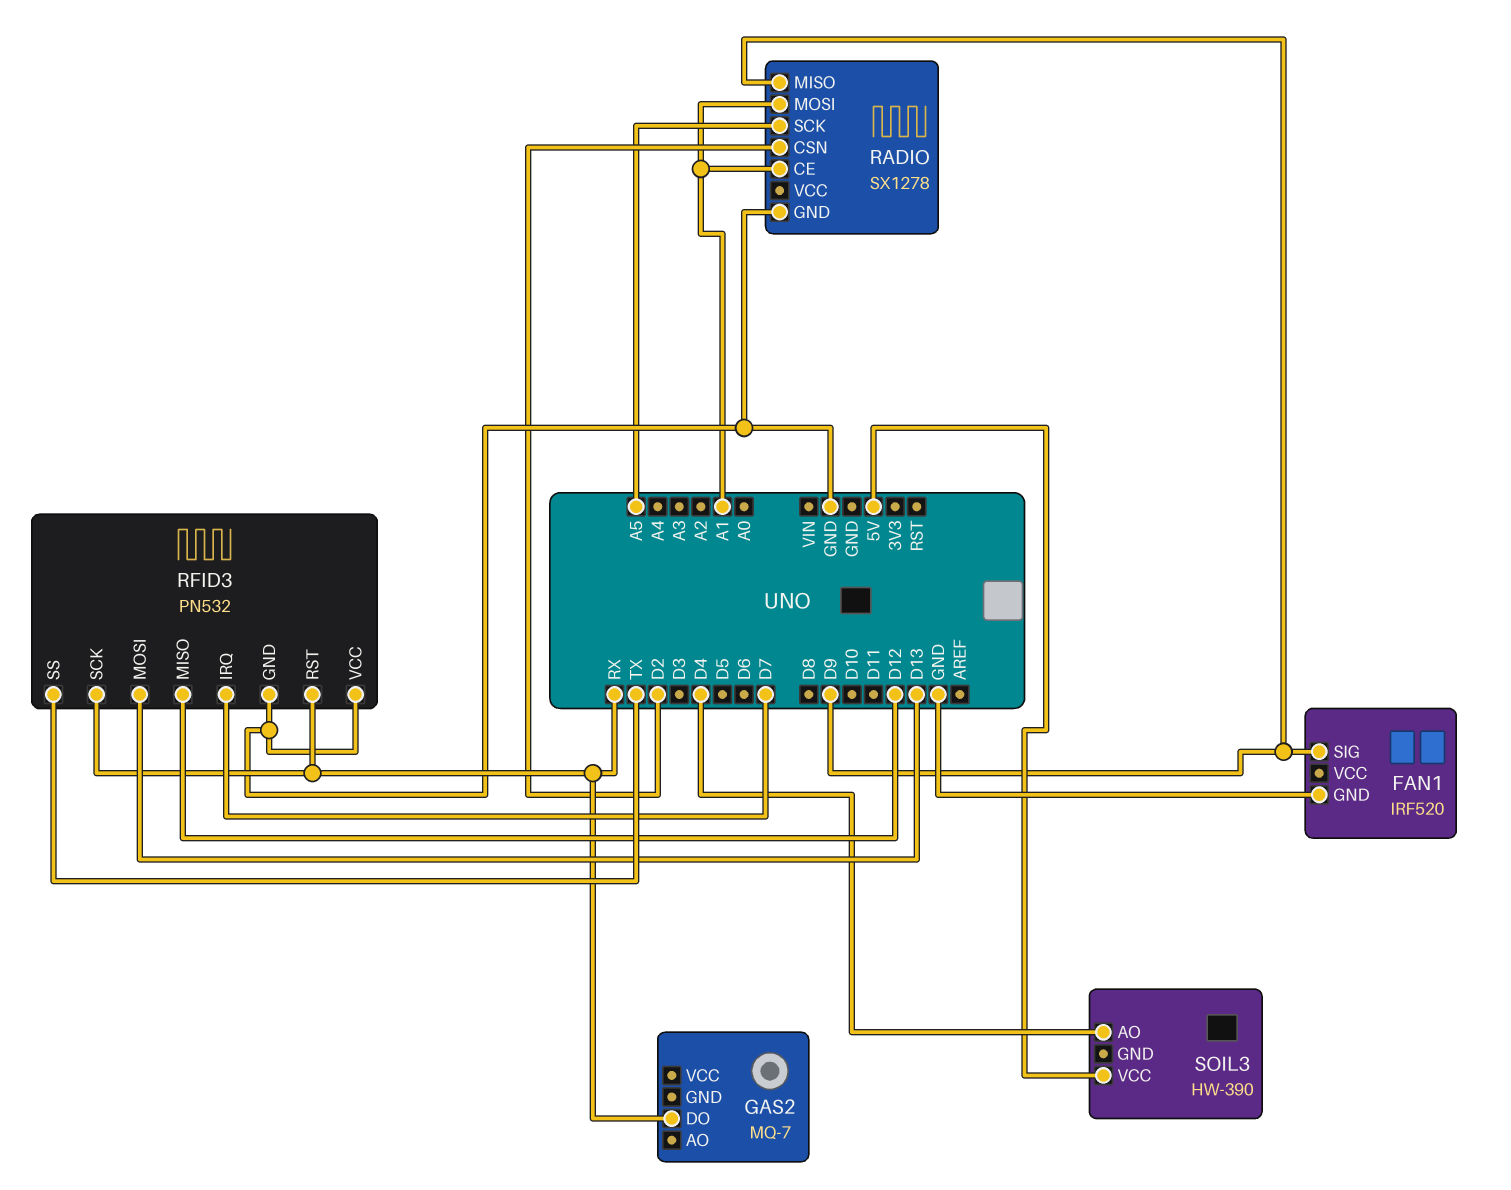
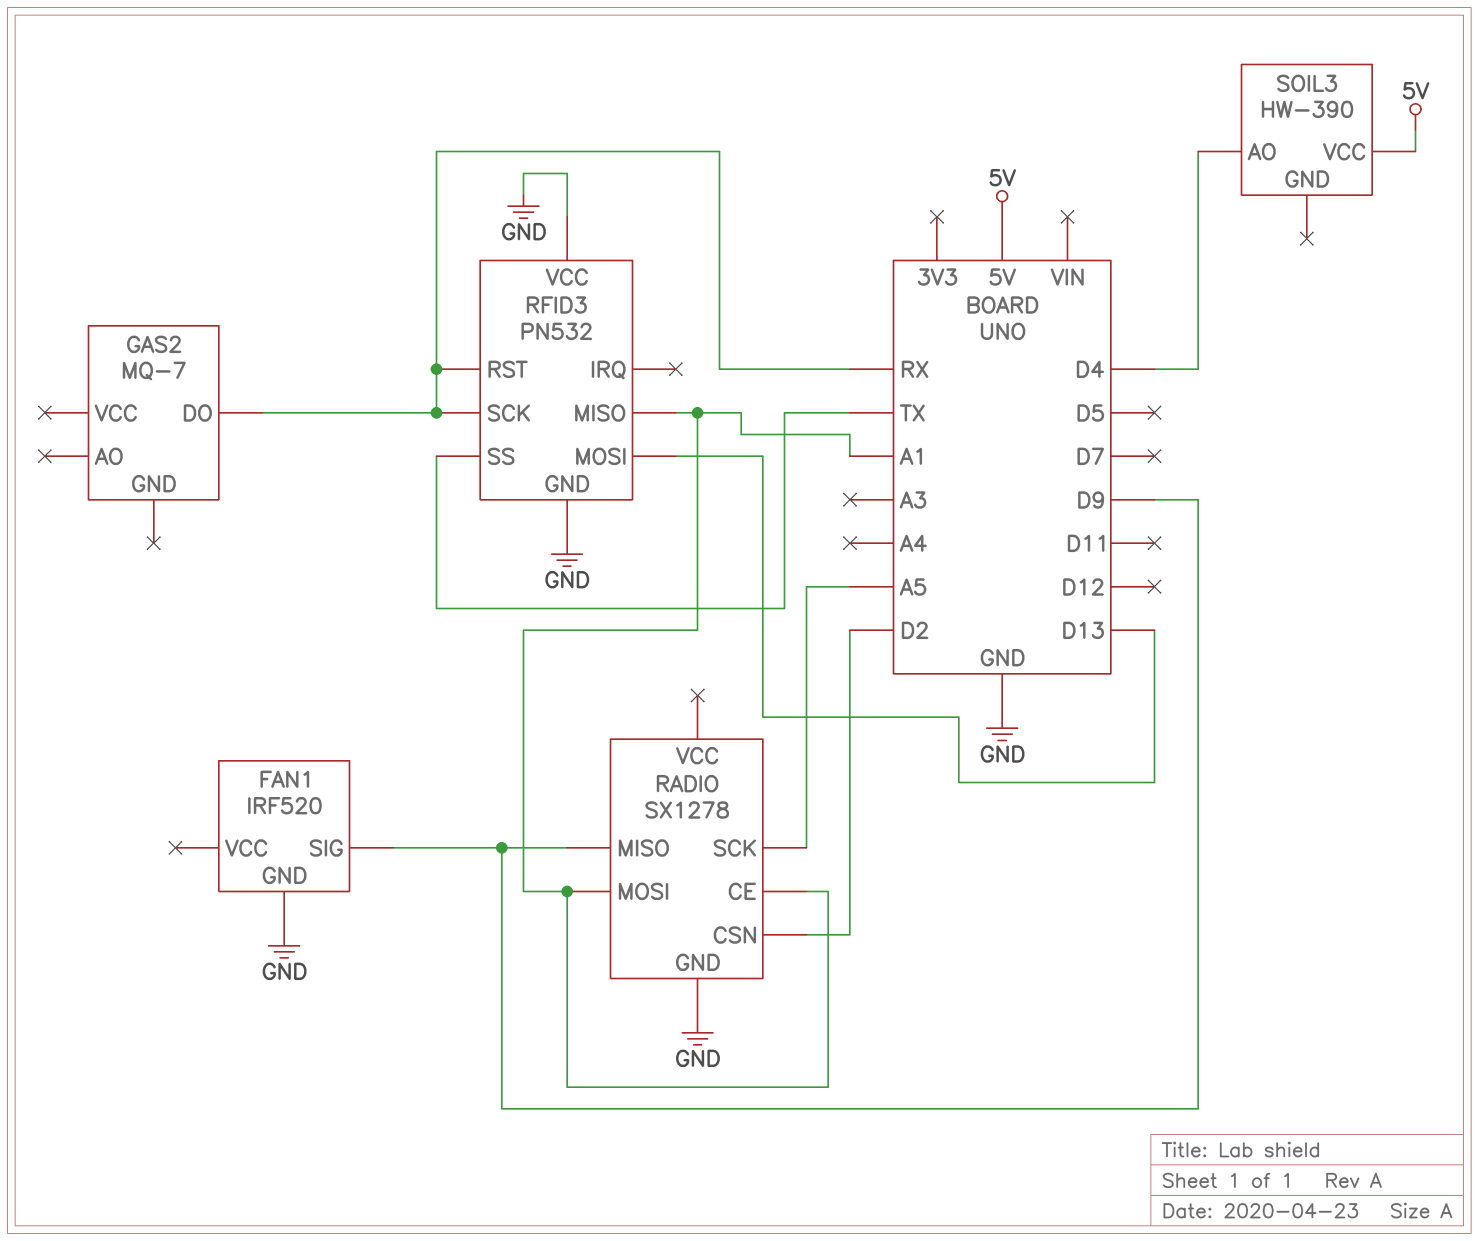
RFID3 pin IRQ: D7 -> none
RFID3 pin MISO: D12 -> A1

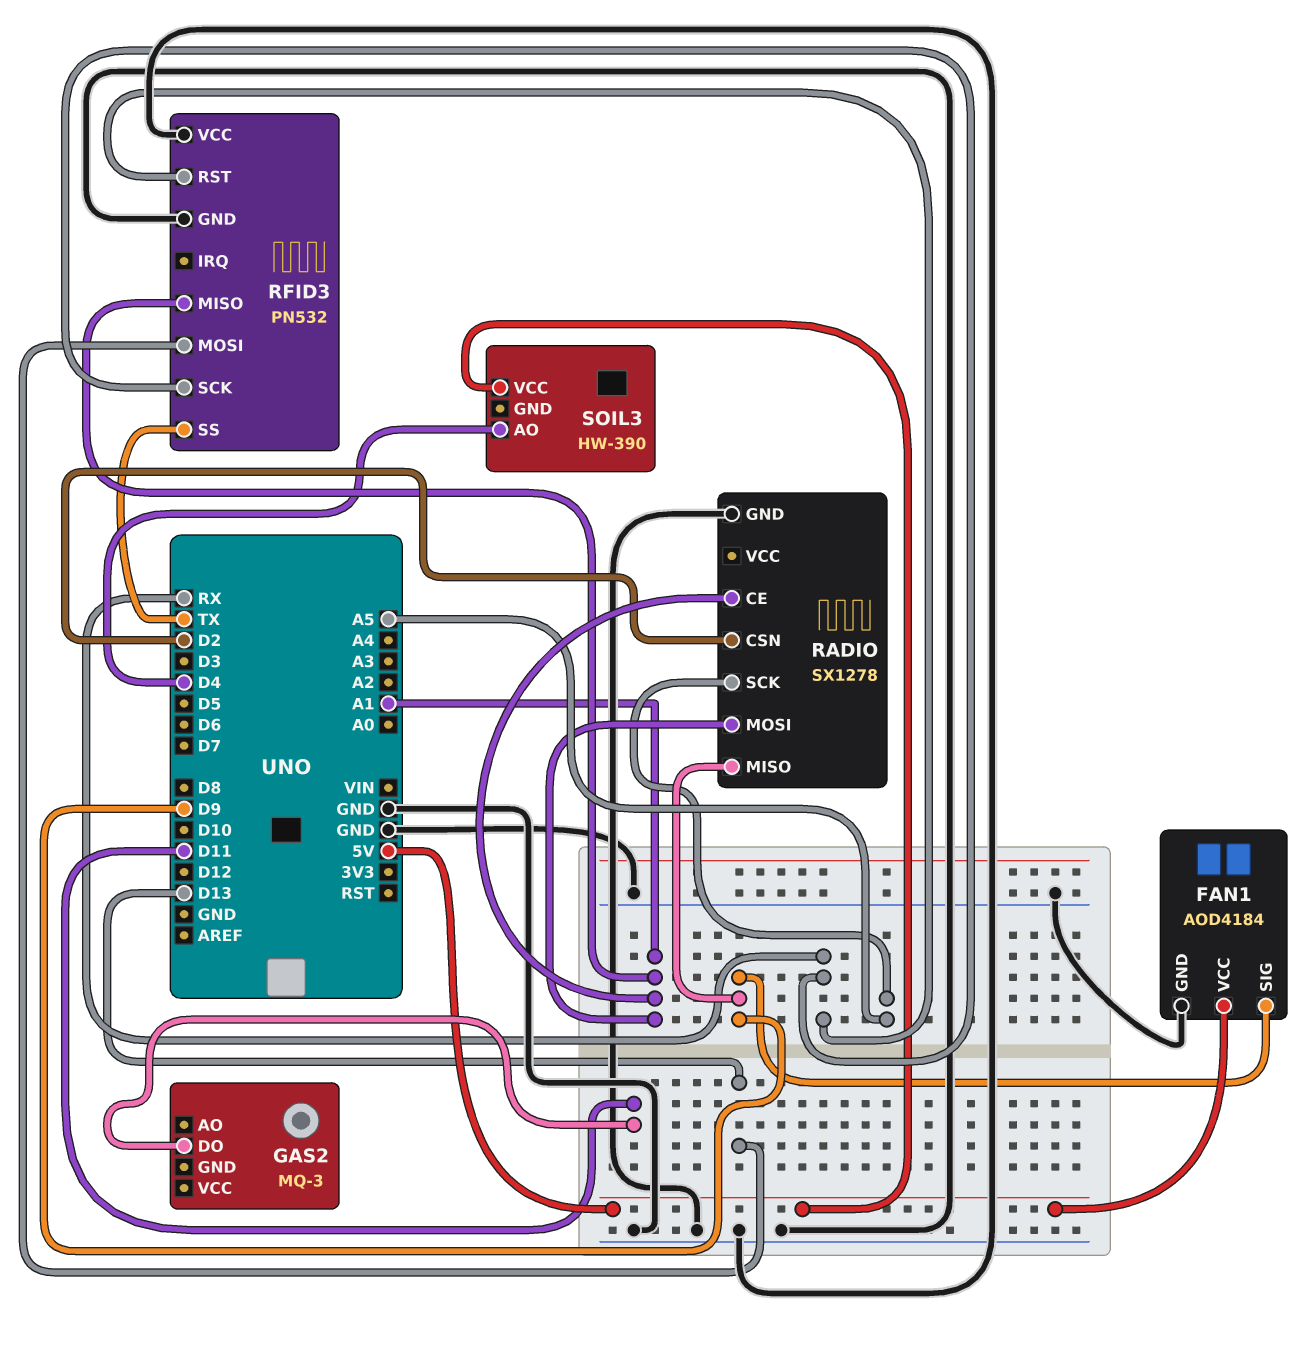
FAN1: IRF520 -> AOD4184
FAN1 pin VCC: none -> 5V
GAS2: MQ-7 -> MQ-3
GAS2 pin DO: RX -> D11

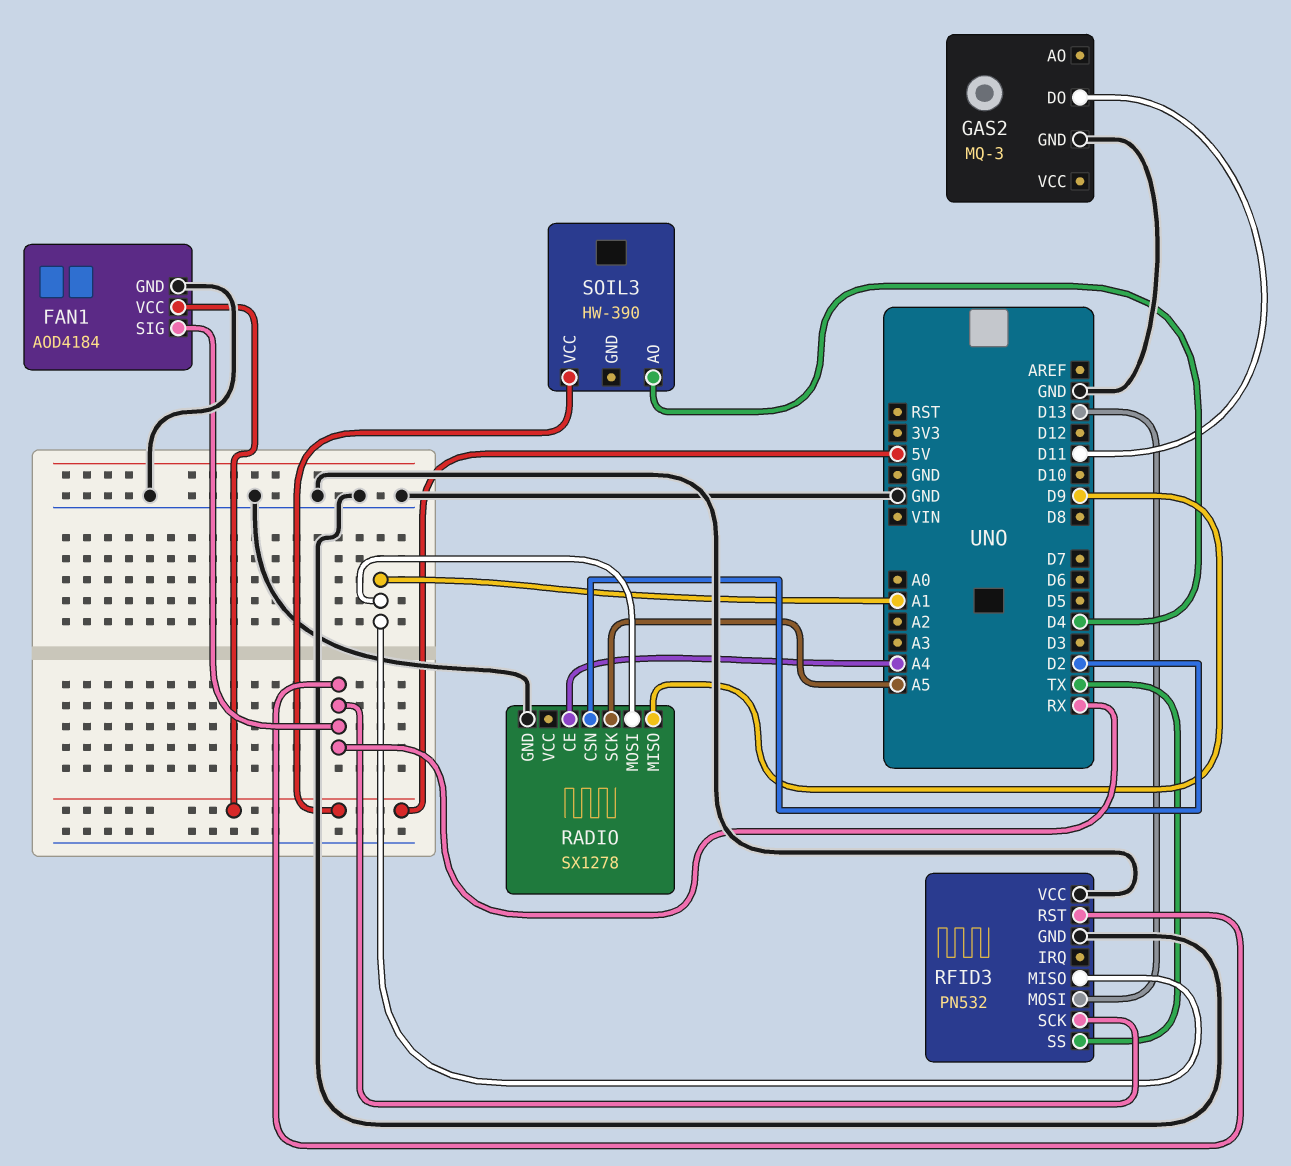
FAN1 pin SIG: D9 -> RX
GAS2 pin GND: none -> GND
RADIO pin CE: A1 -> A4

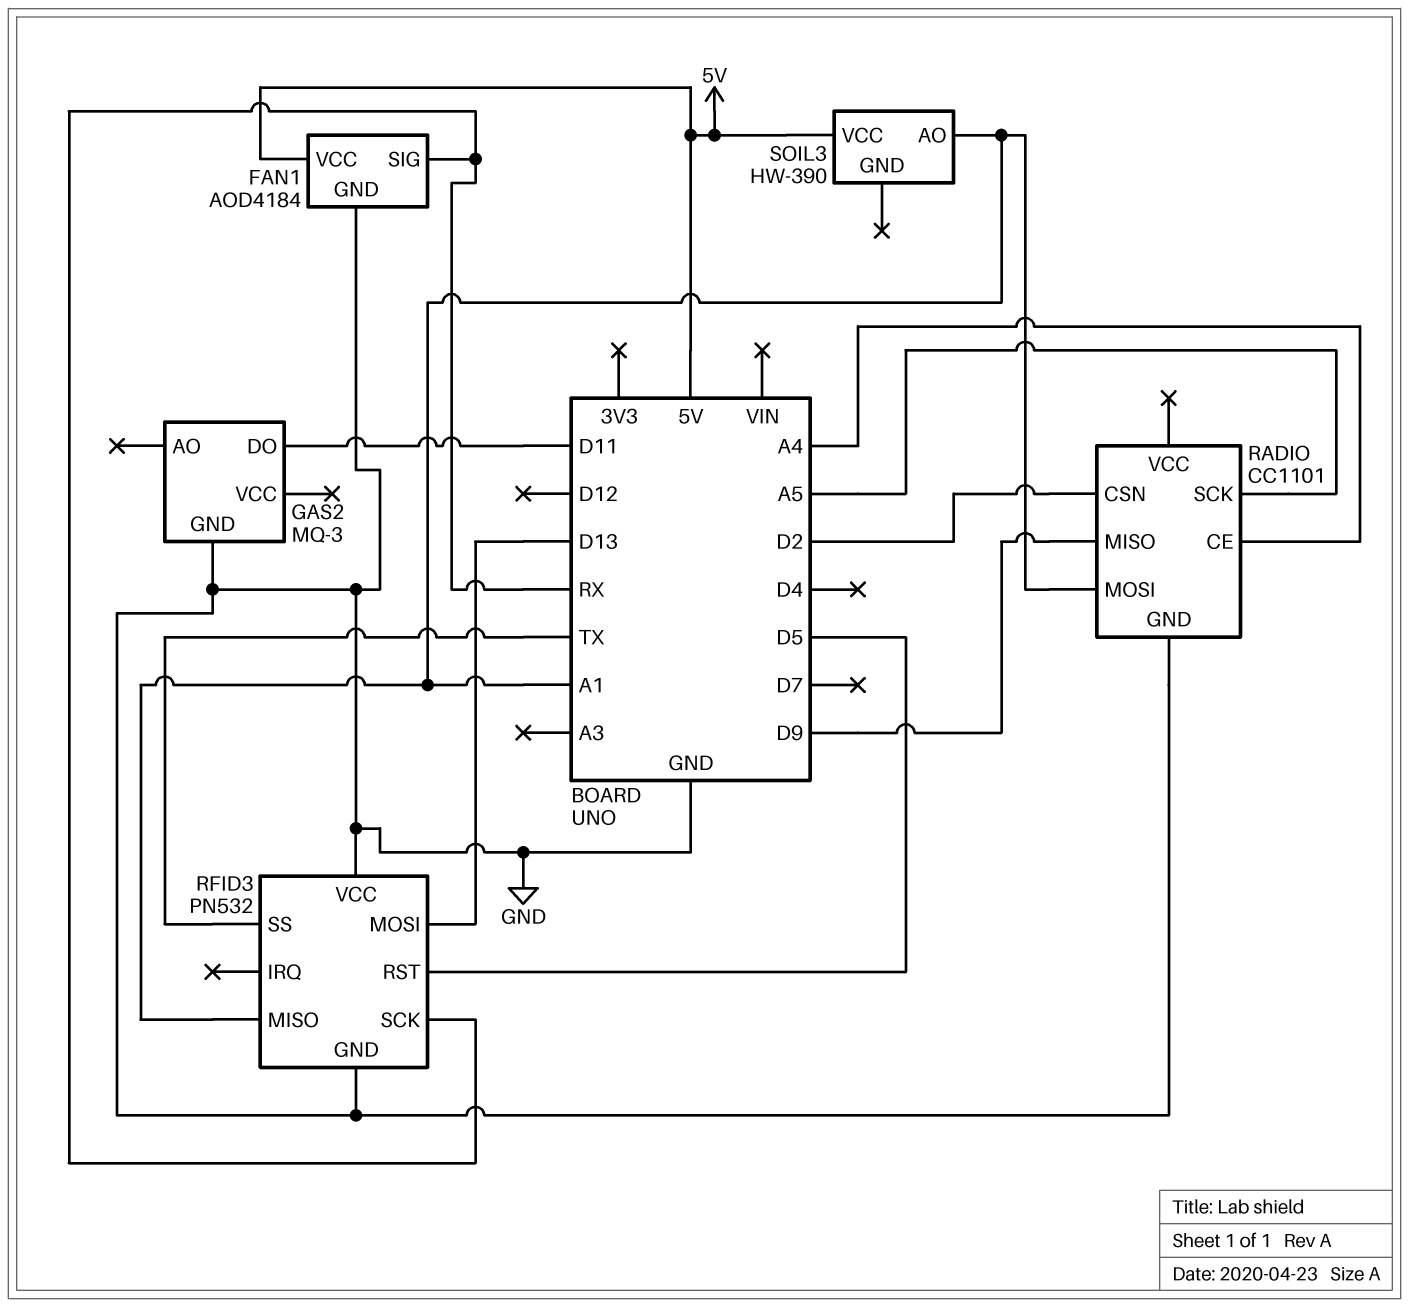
RADIO: SX1278 -> CC1101
RFID3 pin RST: RX -> D5
SOIL3 pin AO: D4 -> A1

